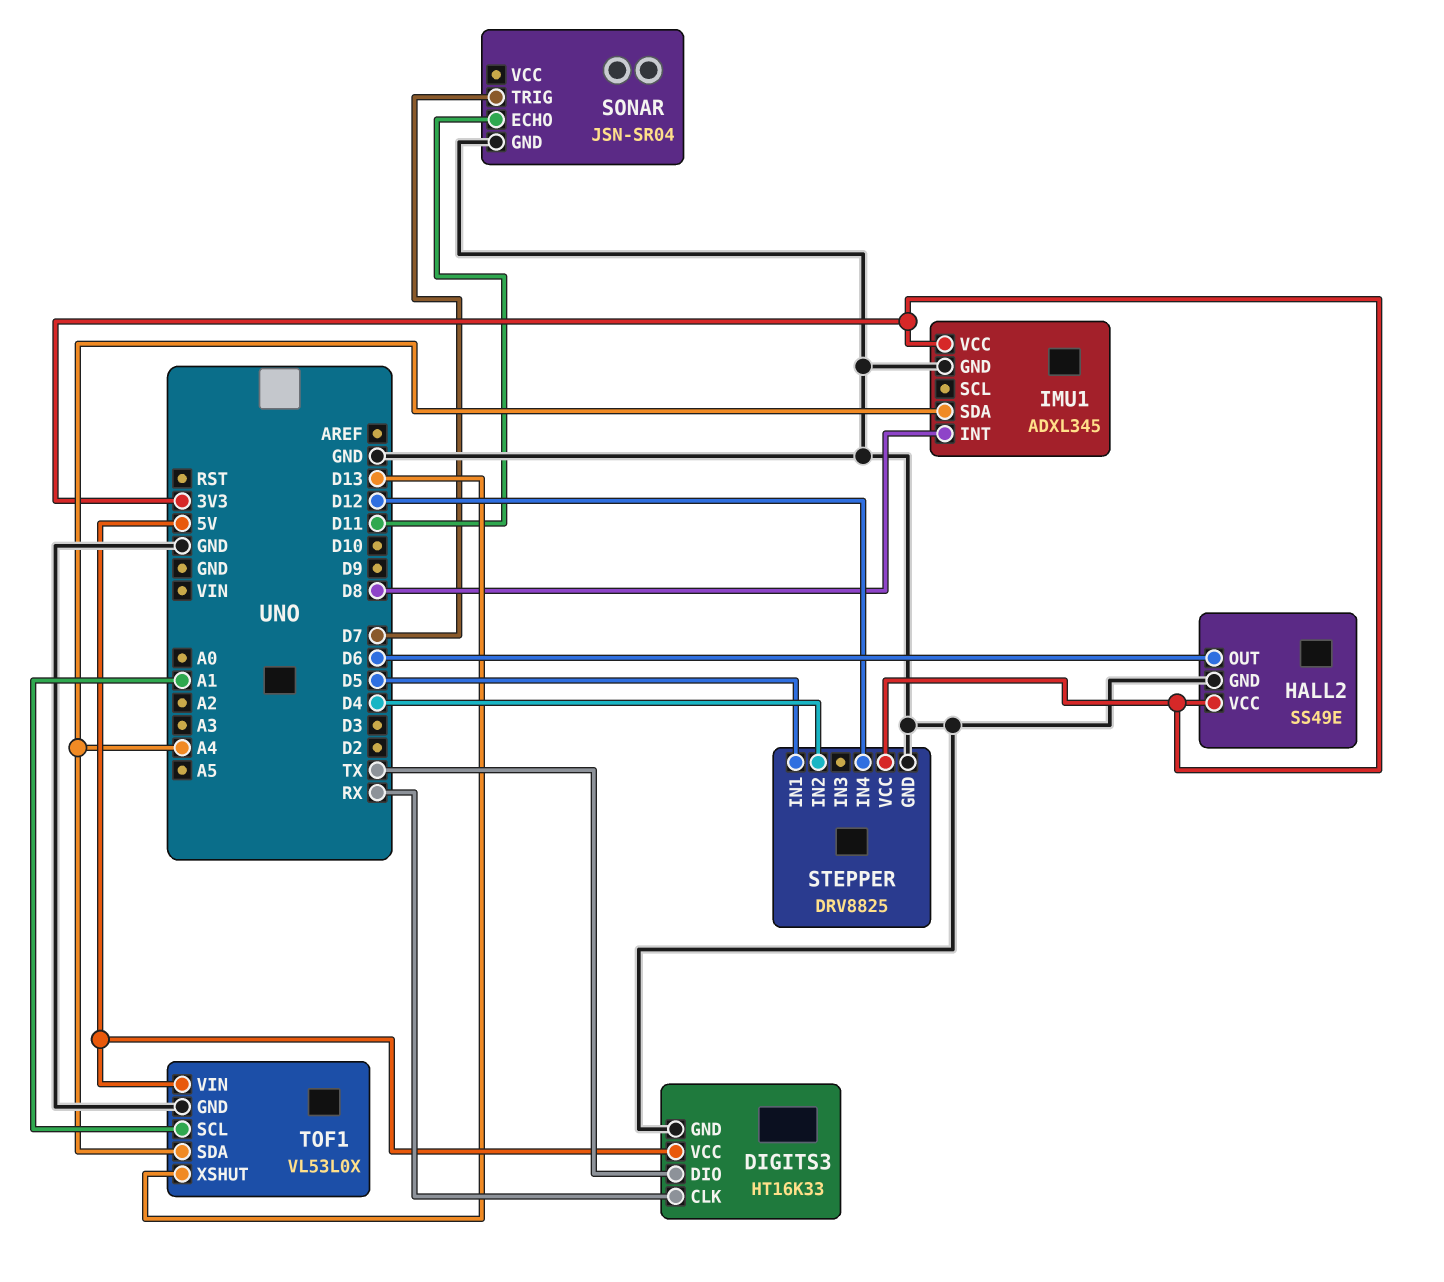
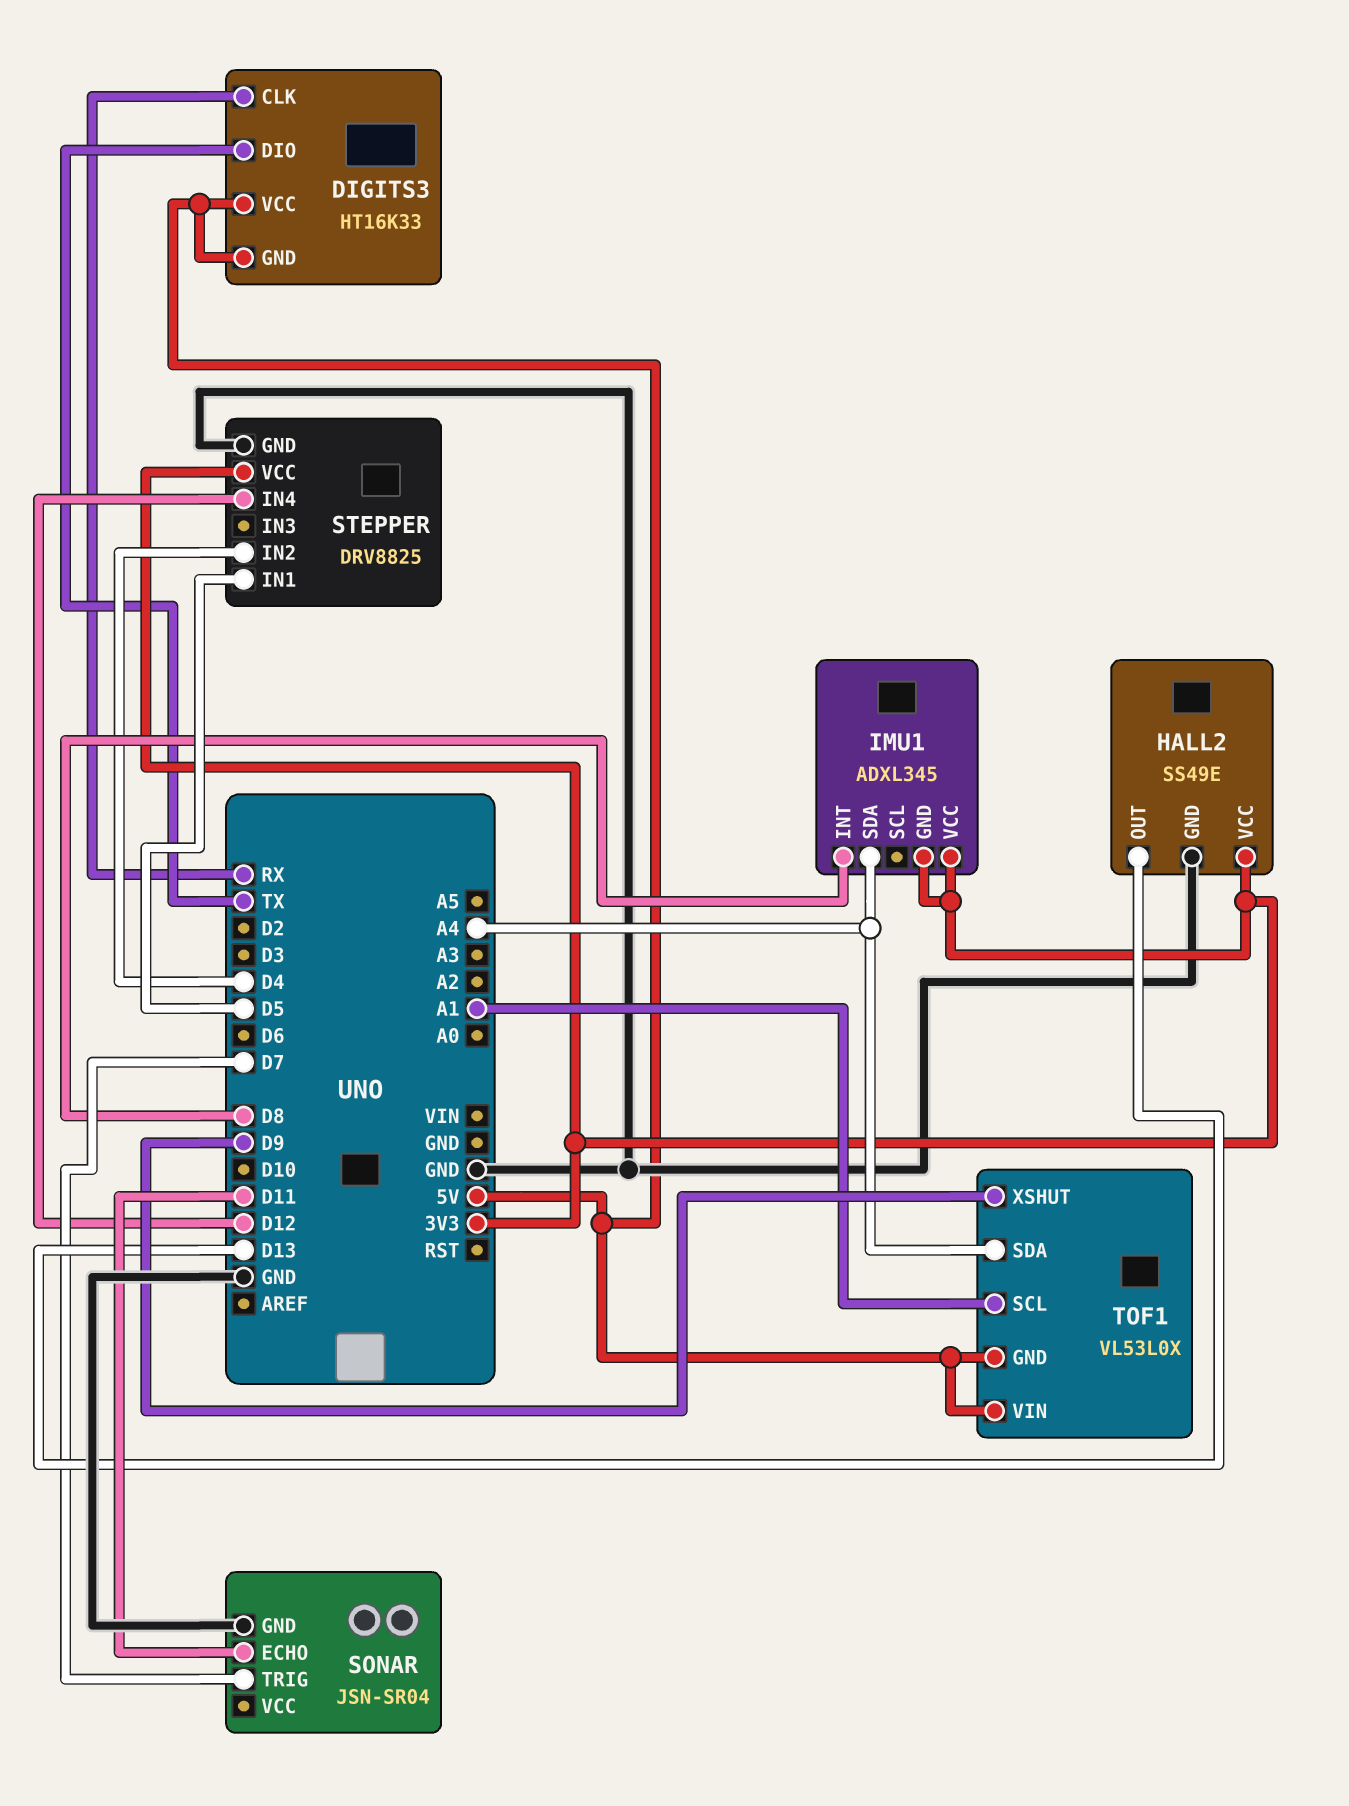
DIGITS3 pin GND: GND -> 5V
HALL2 pin OUT: D6 -> D13
IMU1 pin GND: GND -> 3V3
TOF1 pin GND: GND -> 5V
TOF1 pin XSHUT: D13 -> D9

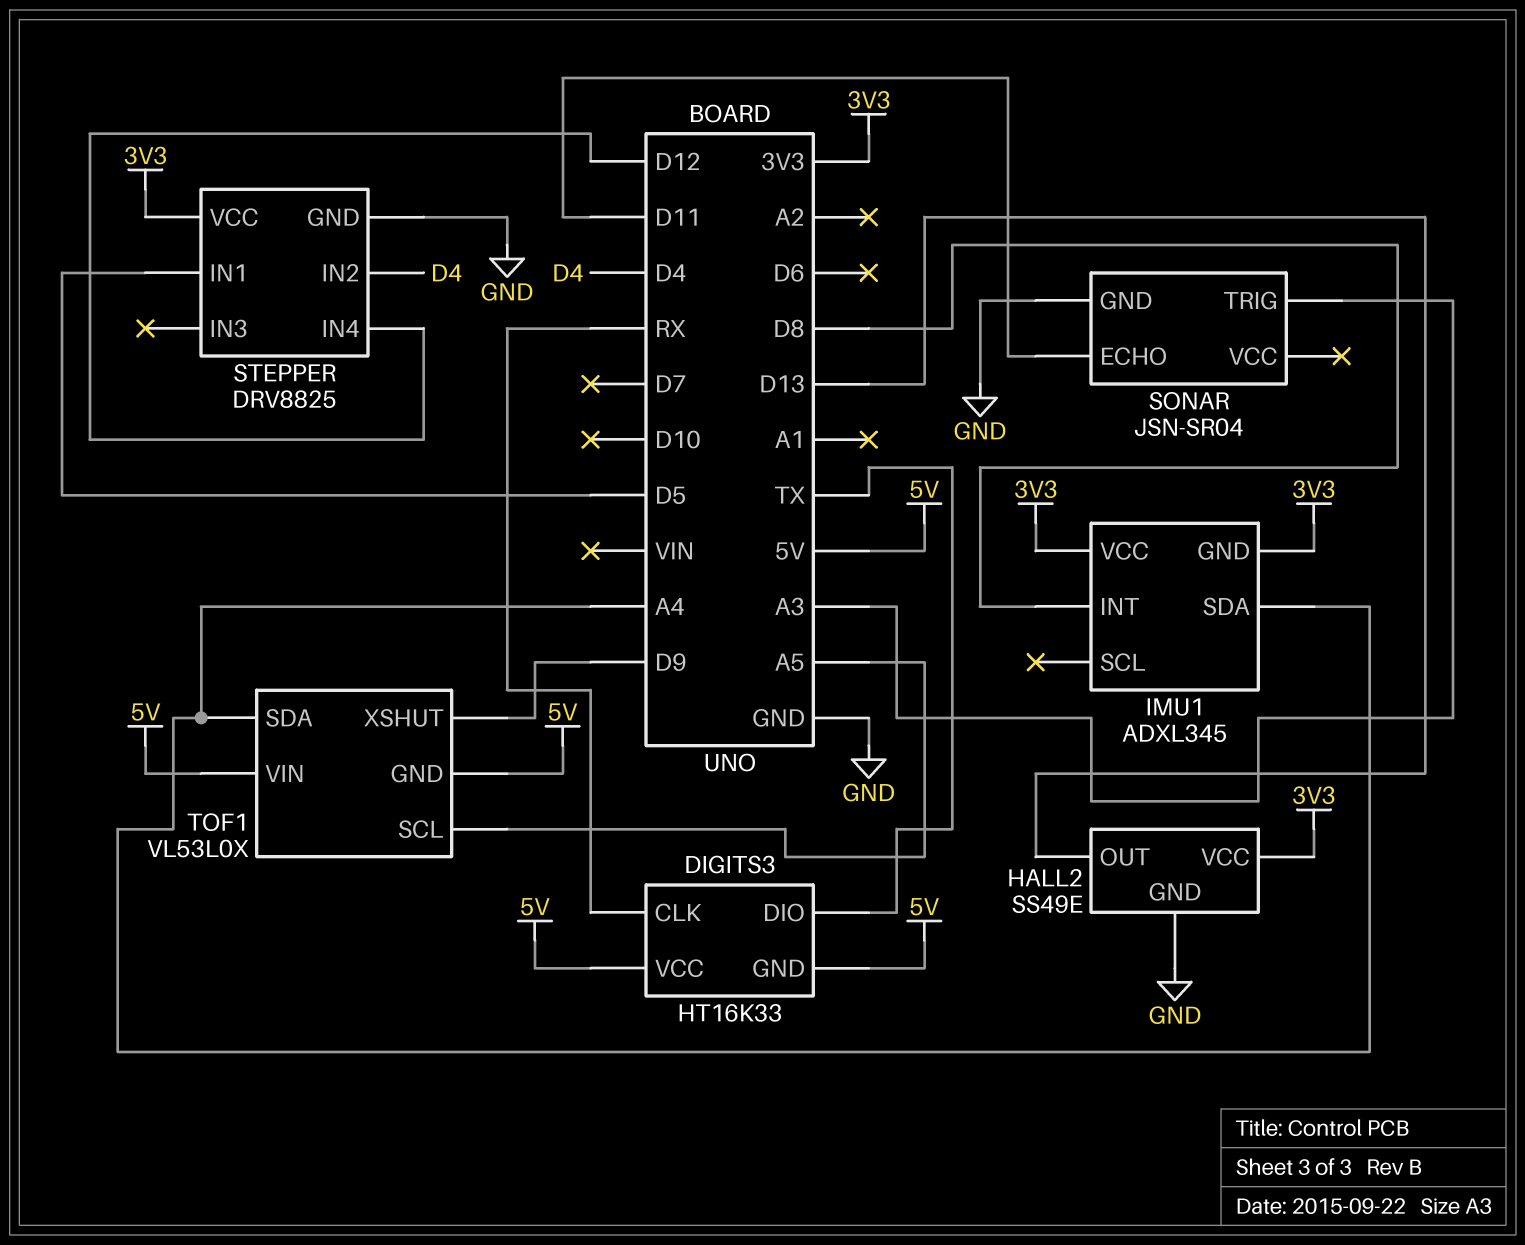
SONAR pin TRIG: D7 -> A3
TOF1 pin SCL: A1 -> A5

